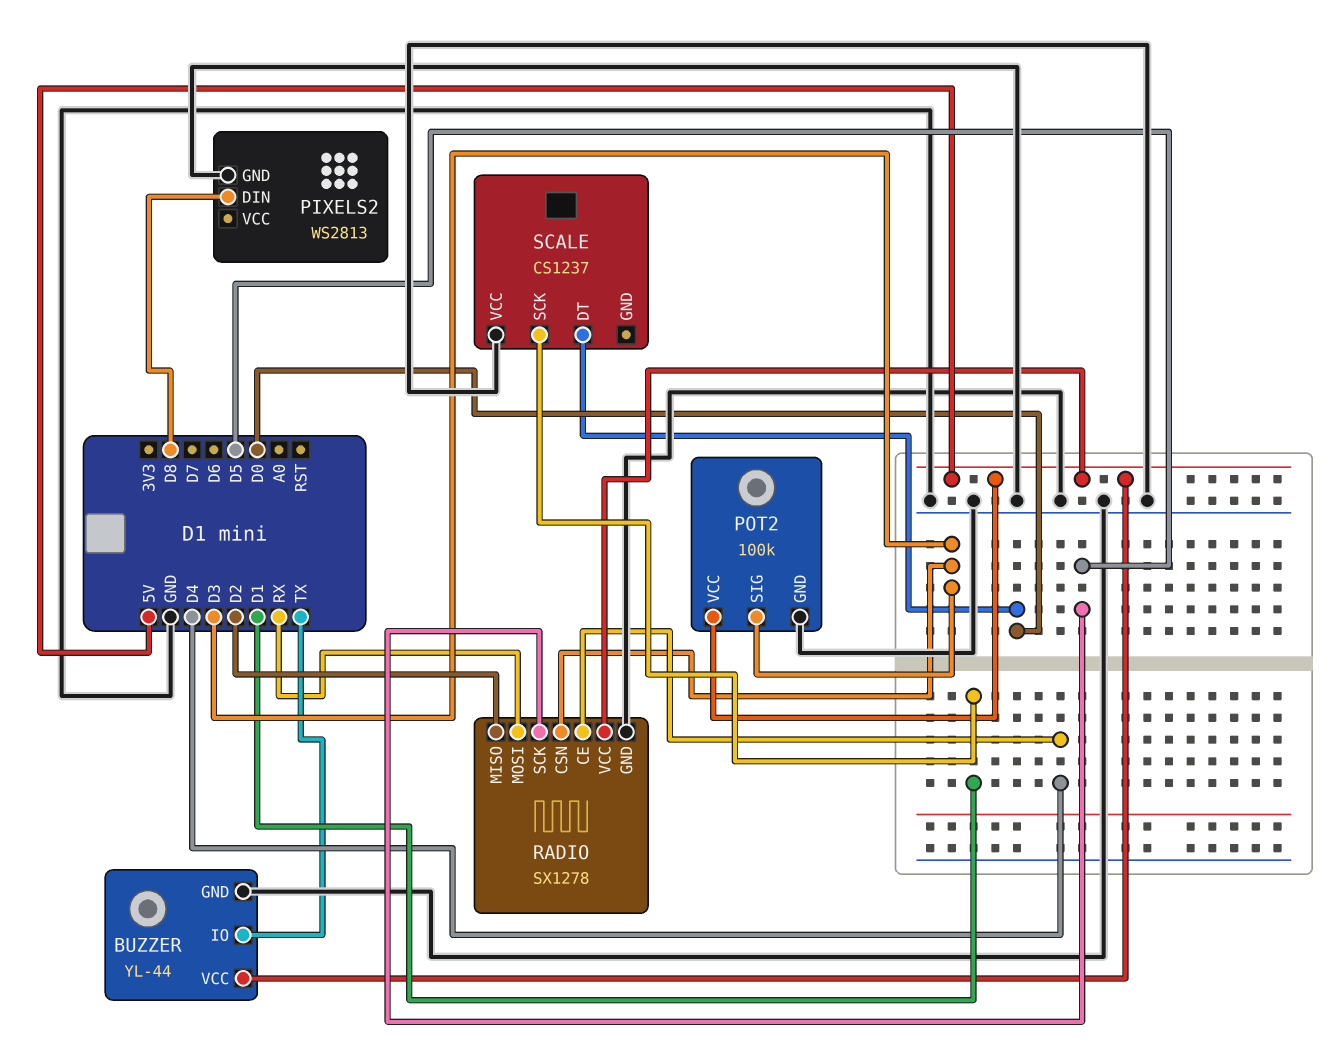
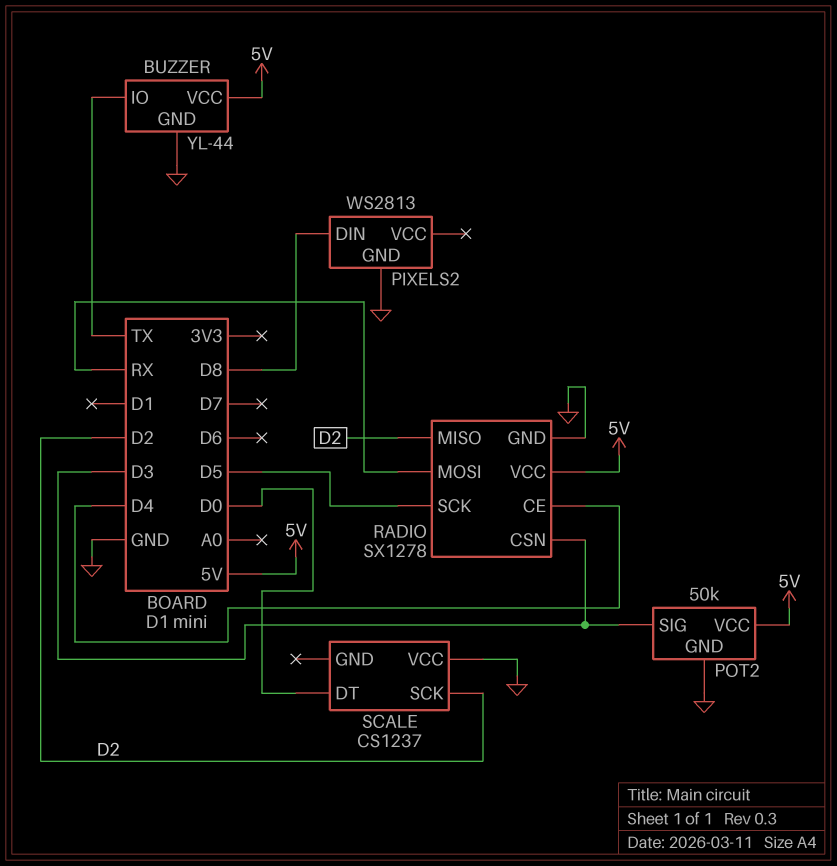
POT2: 100k -> 50k
SCALE pin SCK: D1 -> D2

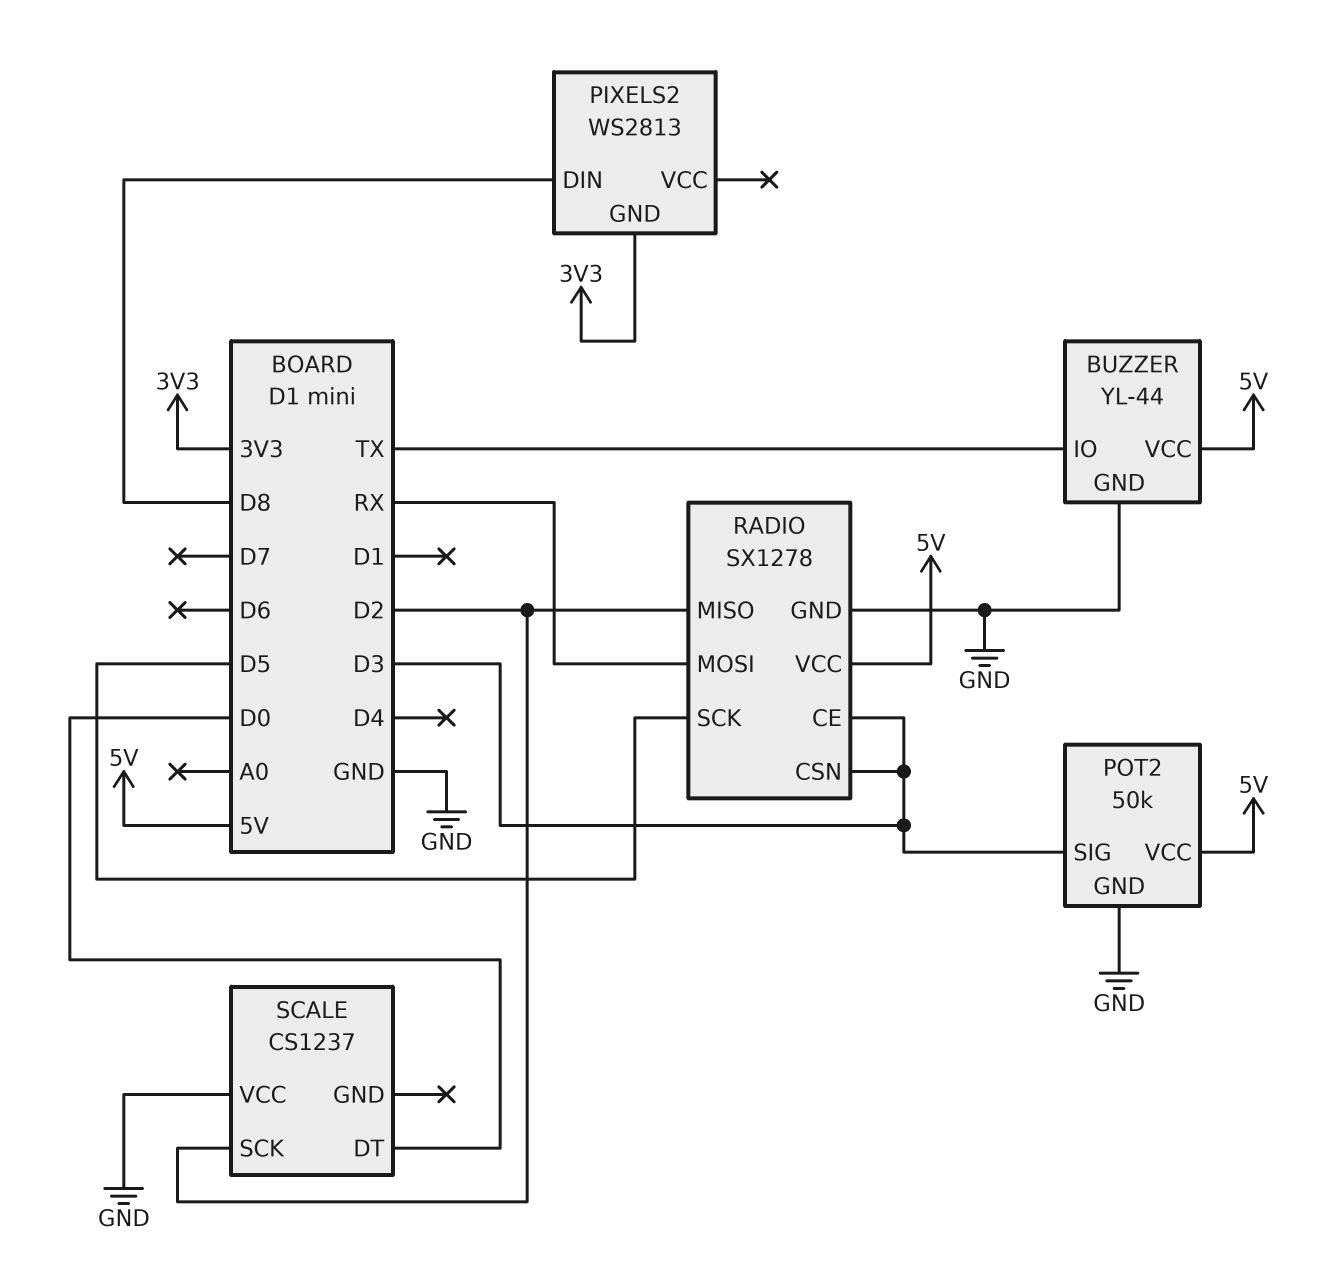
PIXELS2 pin GND: GND -> 3V3
RADIO pin CE: D4 -> D3

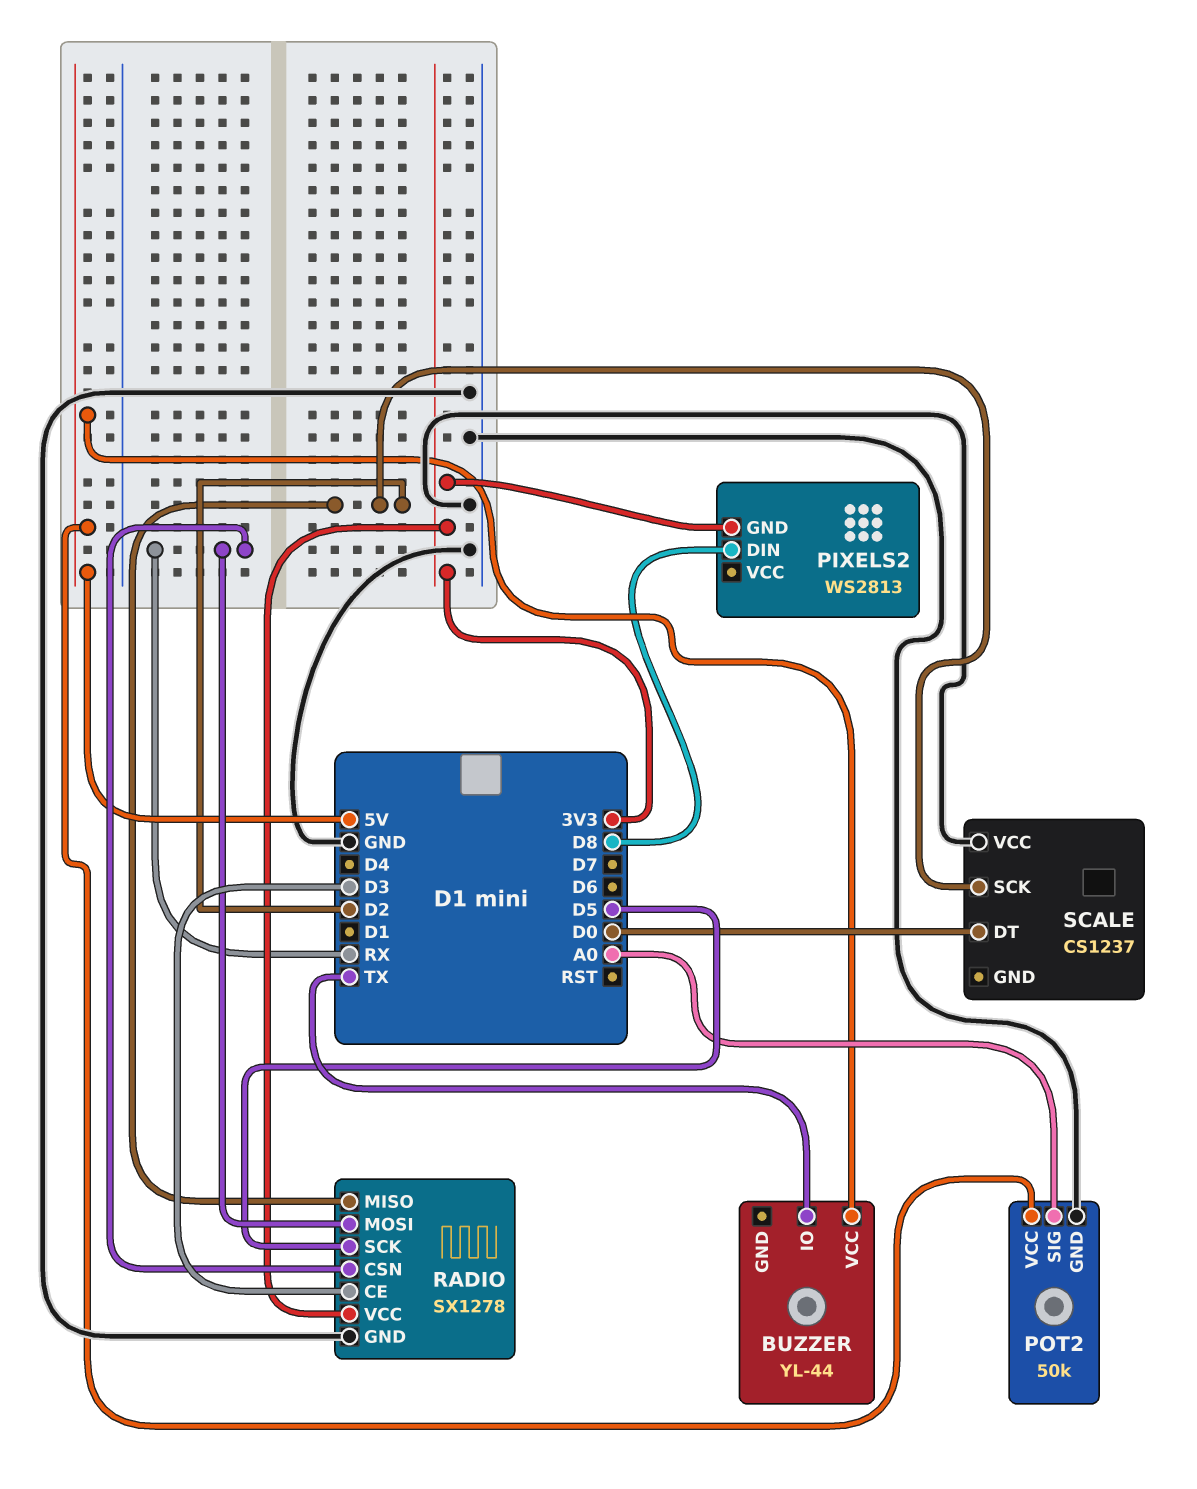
BUZZER pin GND: GND -> none
POT2 pin SIG: D3 -> A0
RADIO pin CSN: D3 -> RX
RADIO pin VCC: 5V -> 3V3

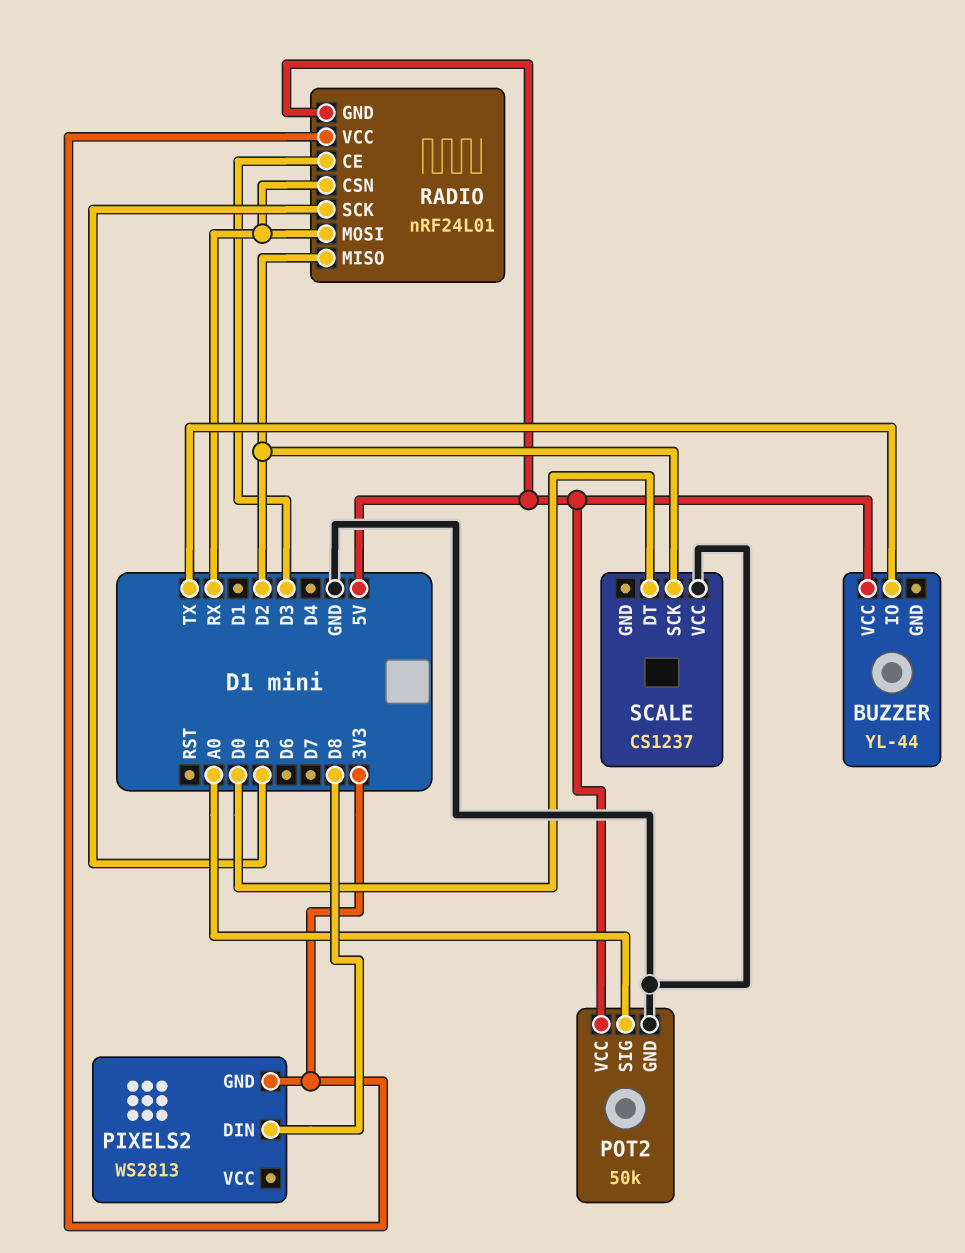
RADIO: SX1278 -> nRF24L01
RADIO pin GND: GND -> 5V

